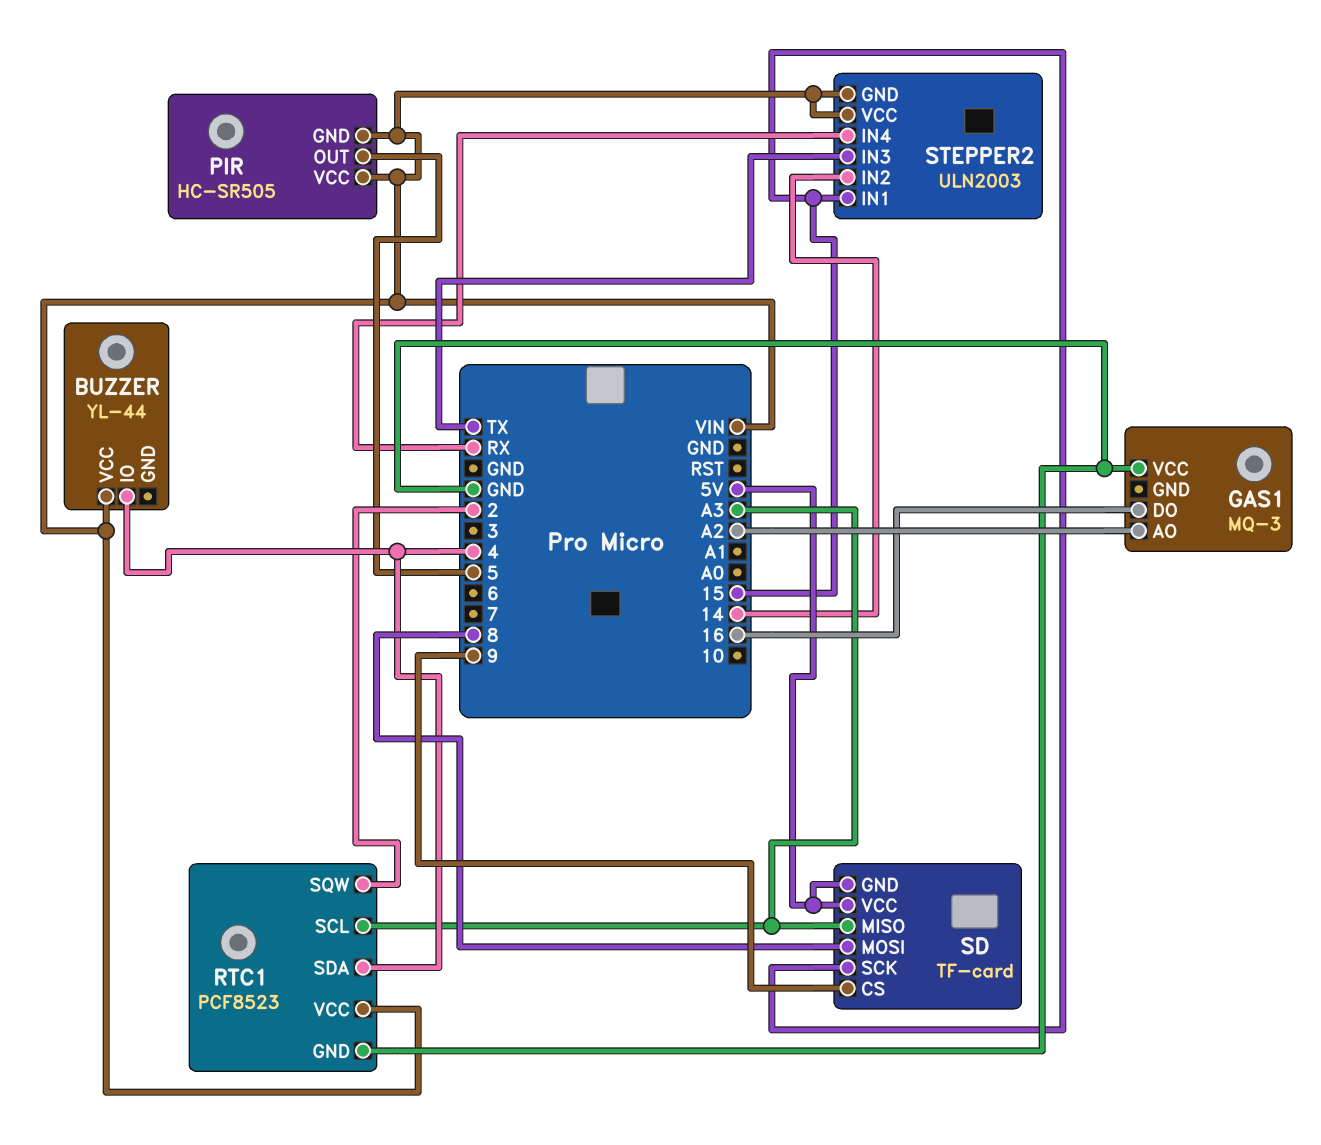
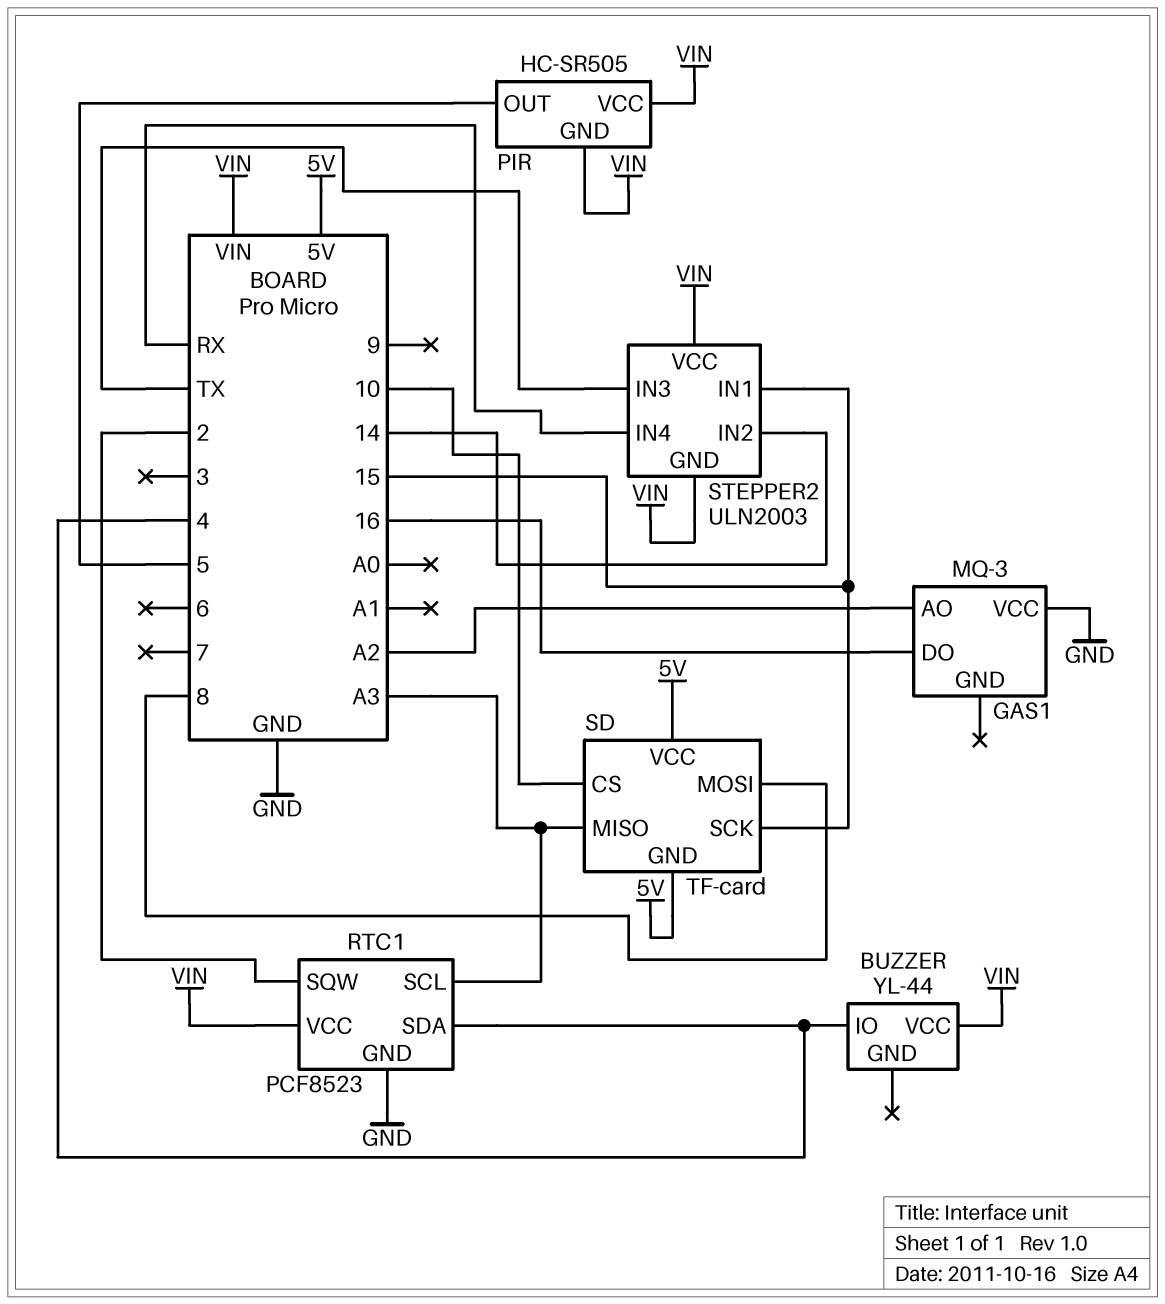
SD pin CS: 9 -> 10

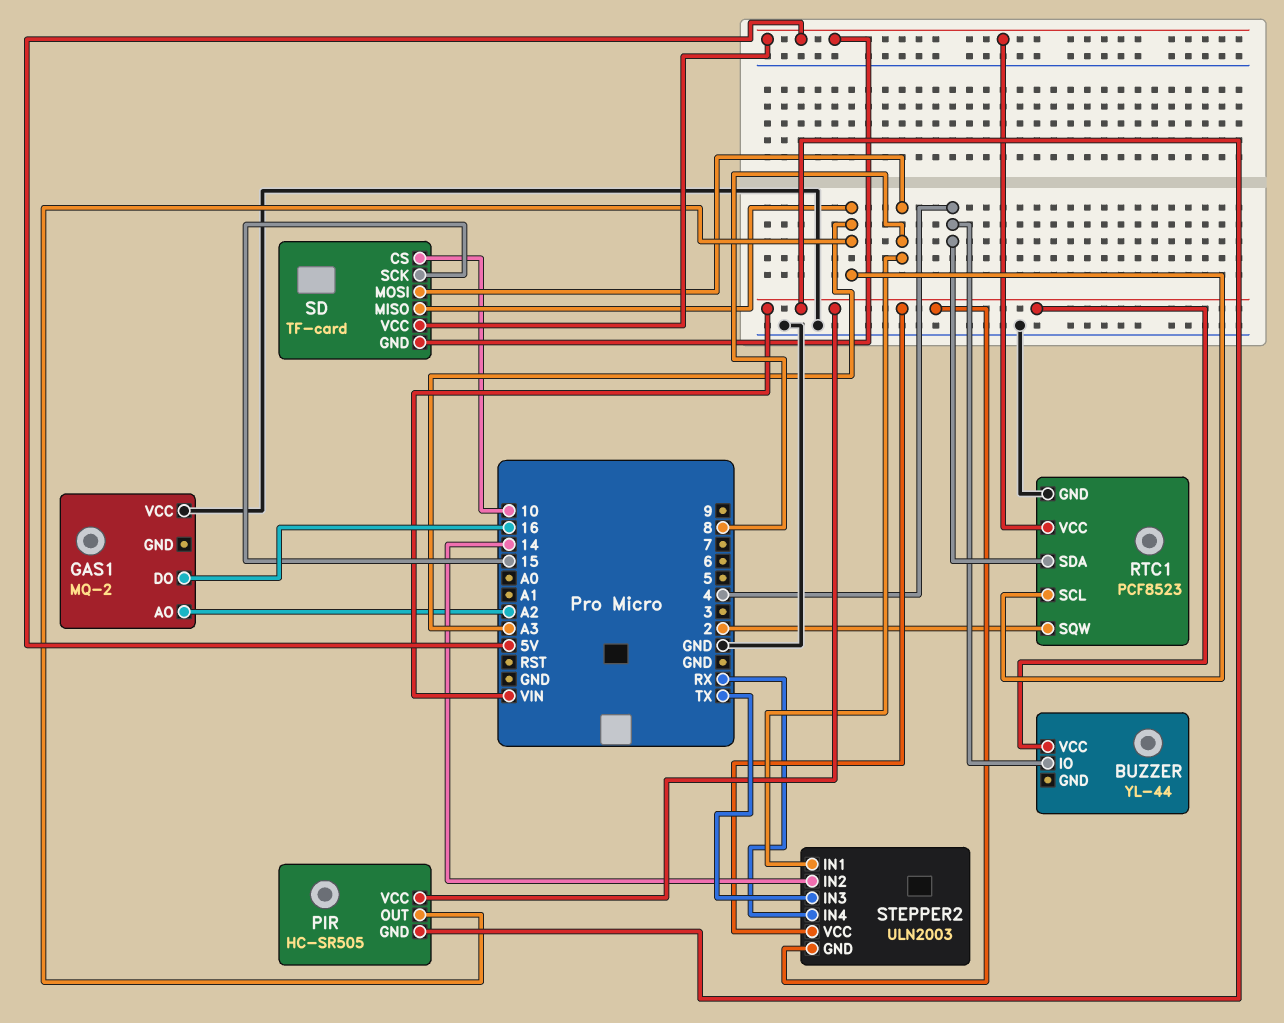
GAS1: MQ-3 -> MQ-2
PIR pin OUT: 5 -> A3
RTC1 pin VCC: VIN -> 5V
STEPPER2 pin IN1: 15 -> 8

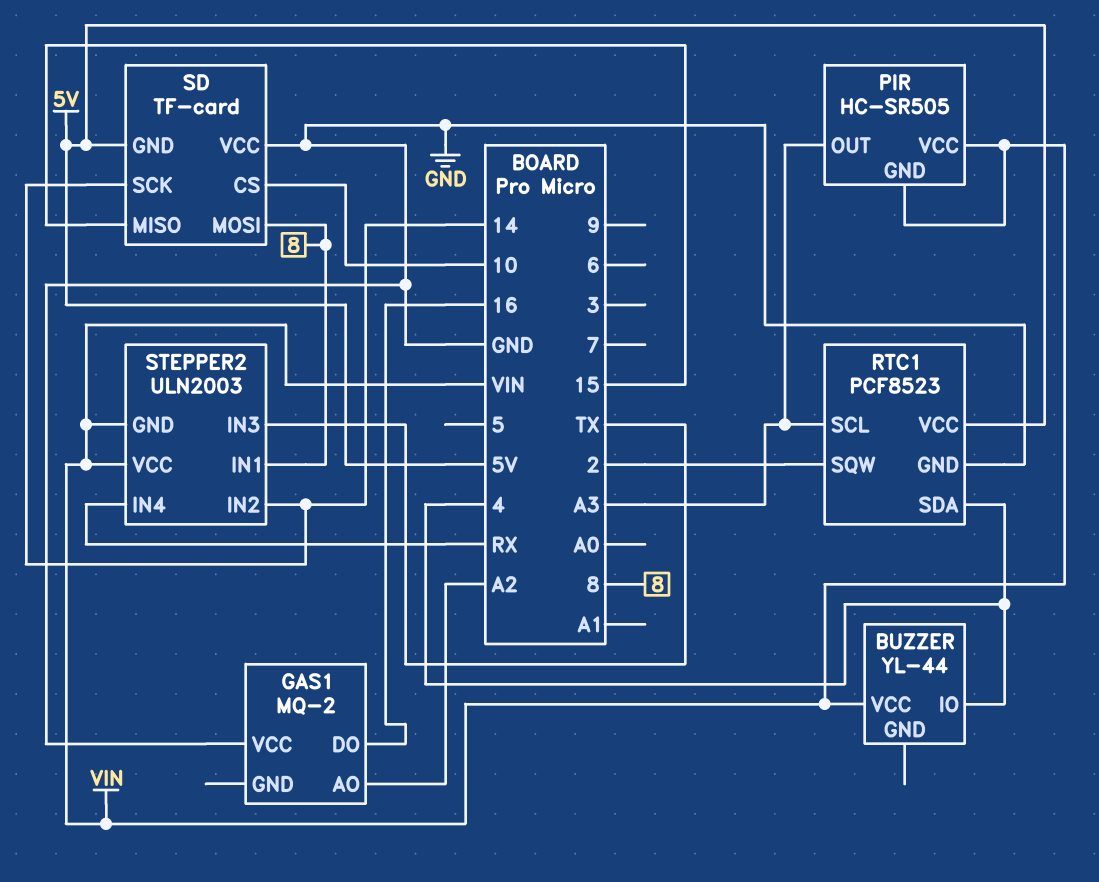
SD pin MISO: A3 -> 15
SD pin SCK: 15 -> 14
SD pin VCC: 5V -> GND

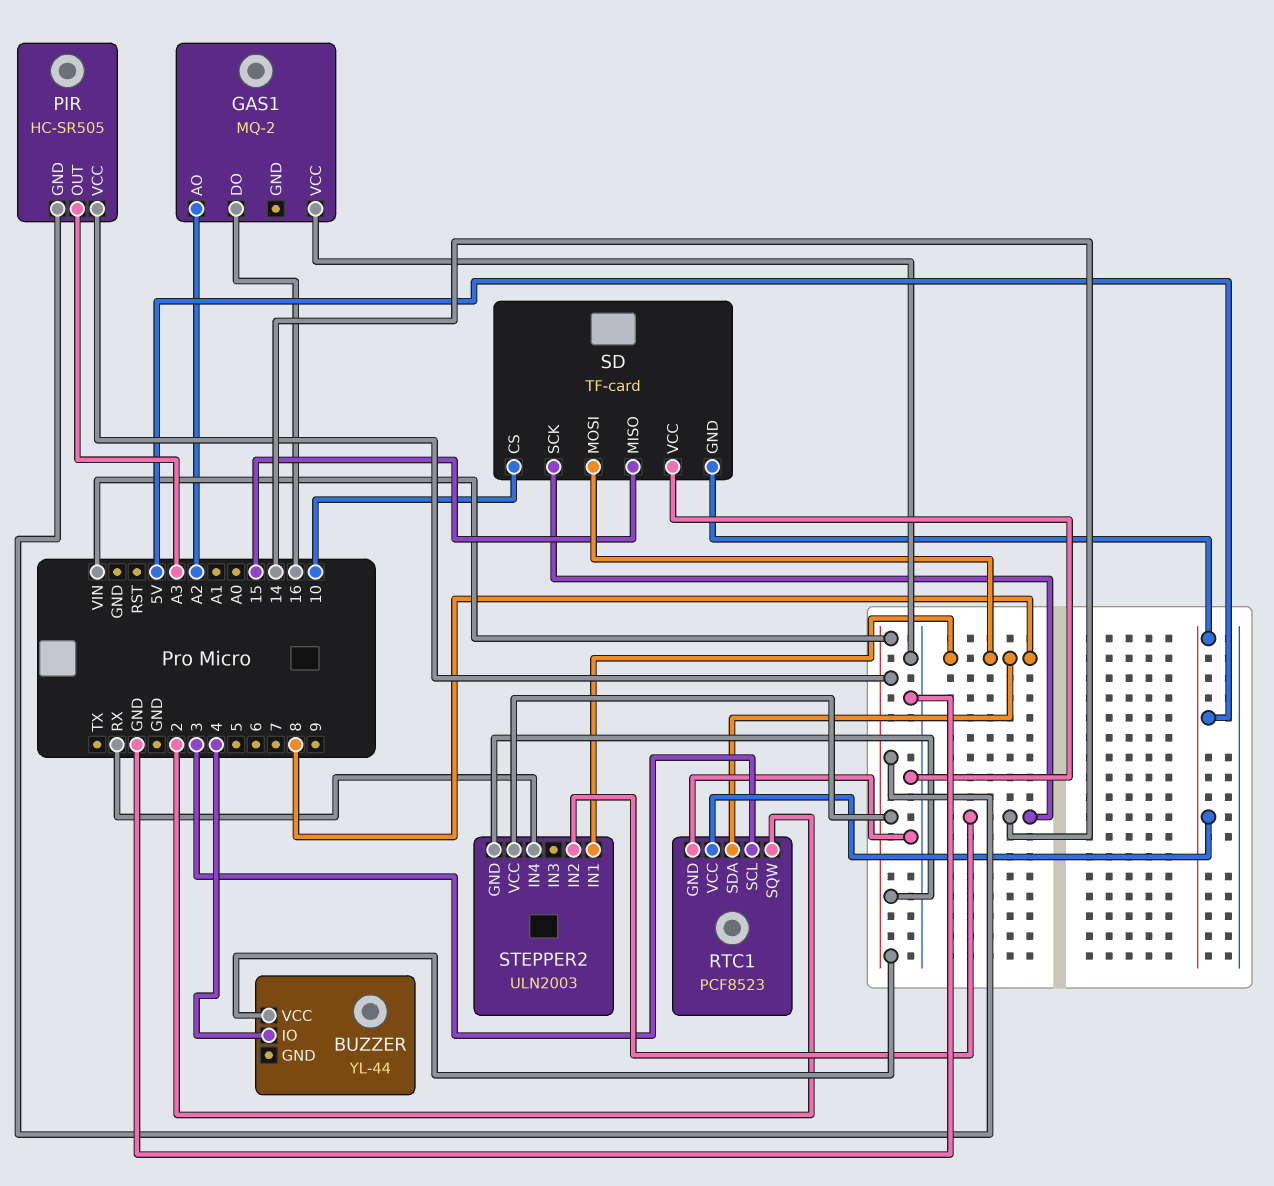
RTC1 pin SCL: A3 -> 3
RTC1 pin SDA: 4 -> 8
STEPPER2 pin IN3: TX -> none

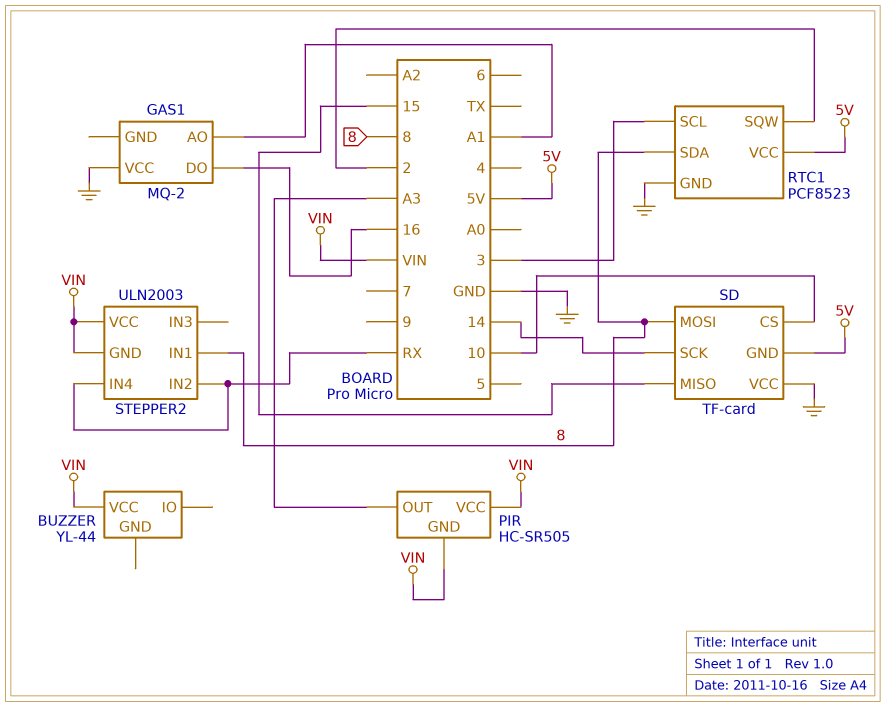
BUZZER pin IO: 4 -> none
GAS1 pin AO: A2 -> A1
STEPPER2 pin IN2: 14 -> RX

